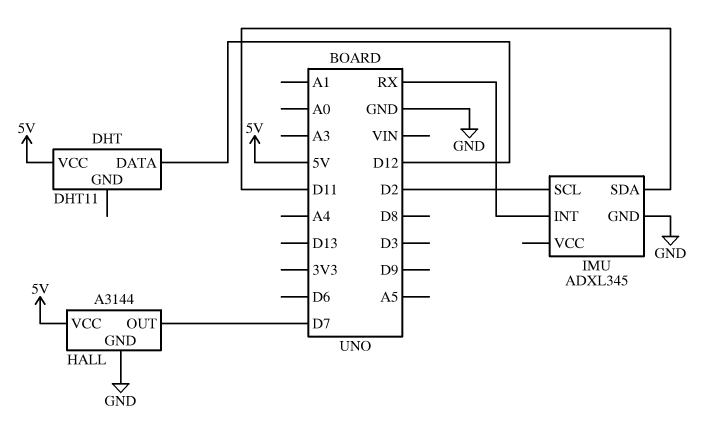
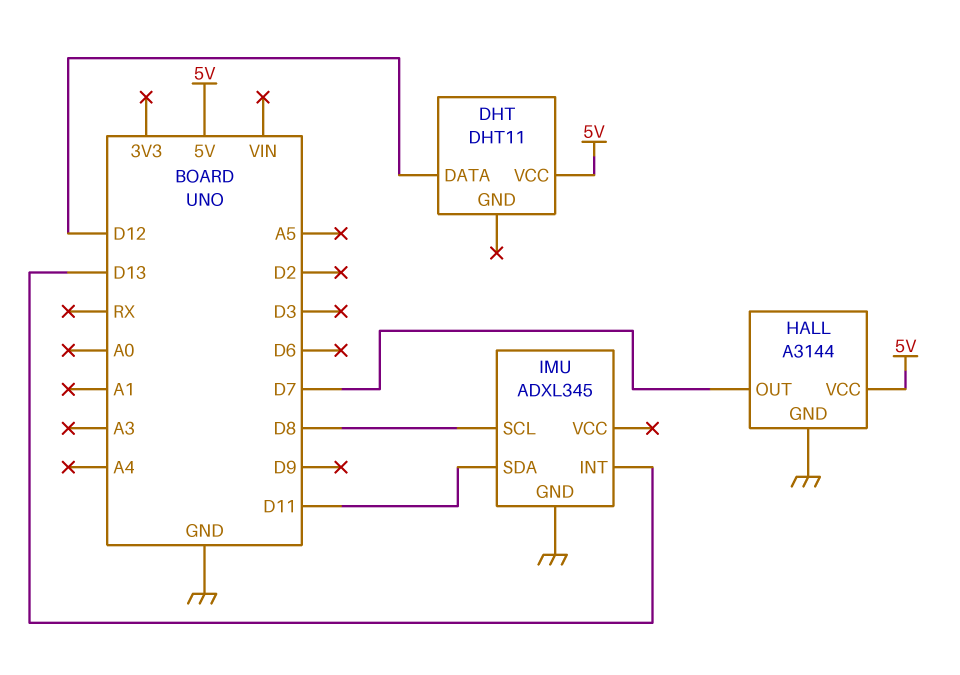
IMU pin INT: RX -> D13
IMU pin SCL: D2 -> D8

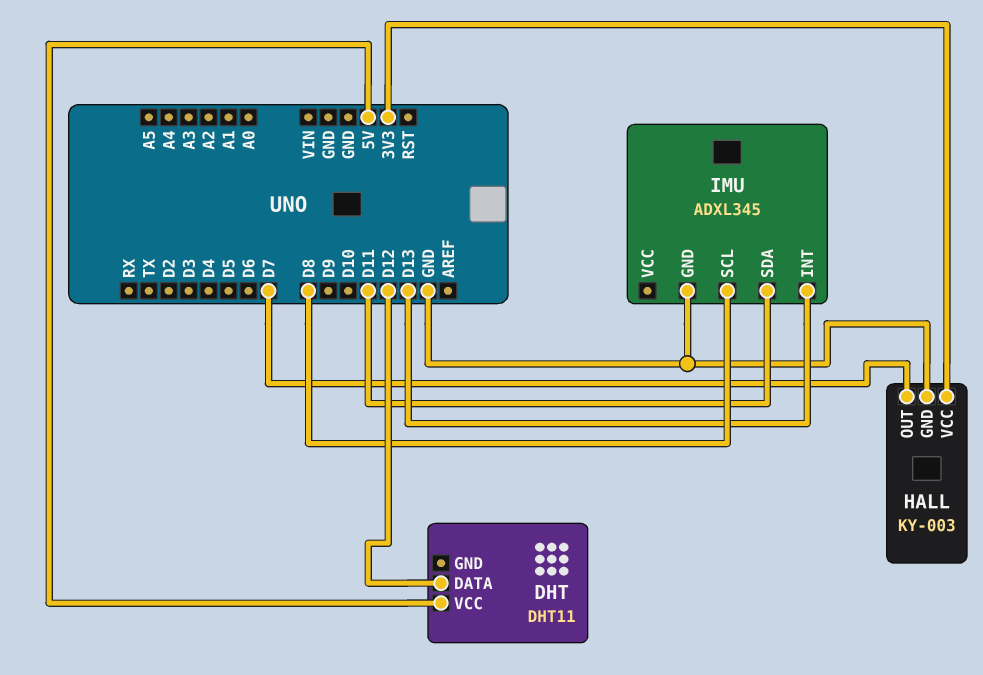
HALL: A3144 -> KY-003
HALL pin VCC: 5V -> 3V3

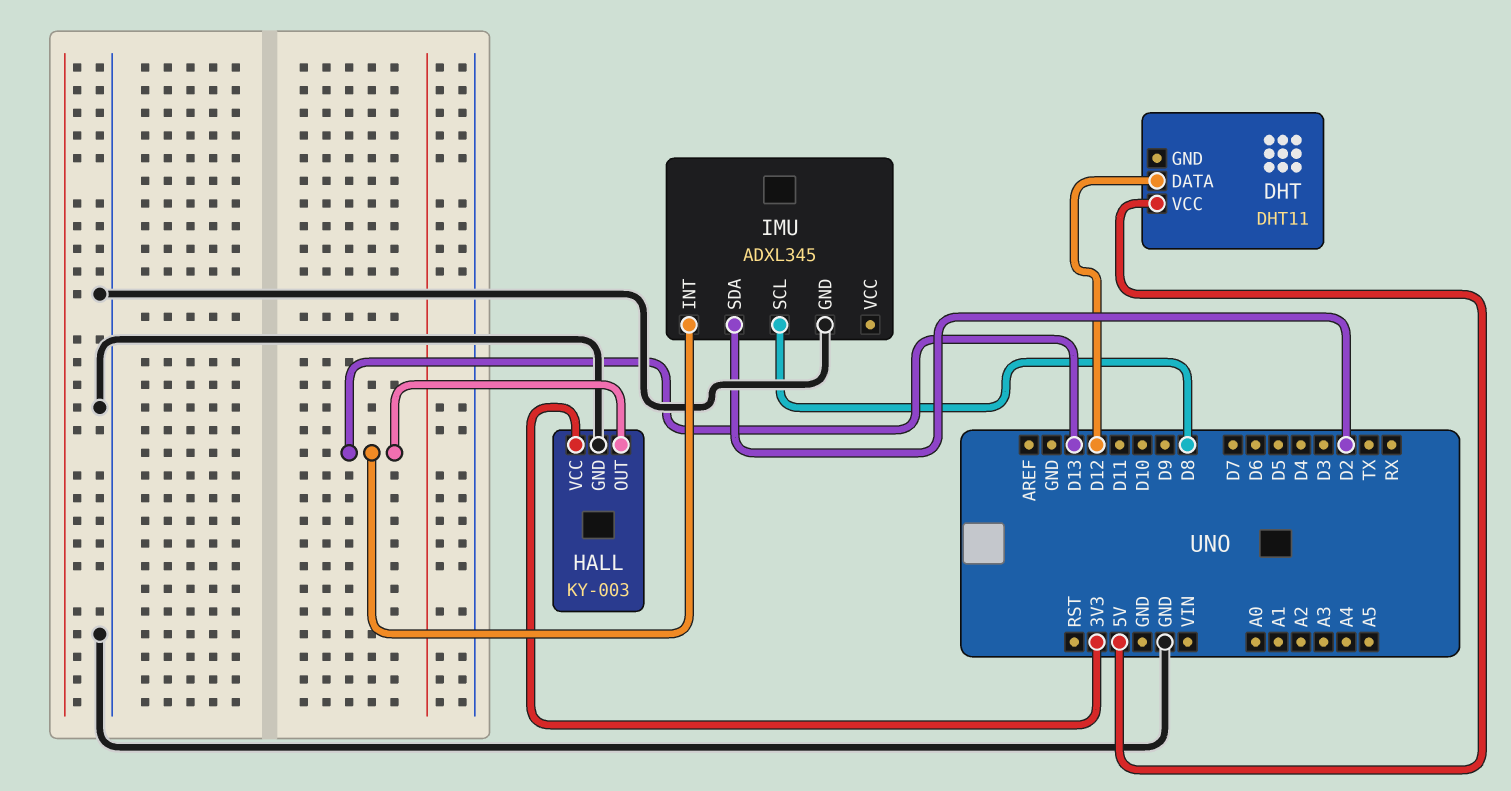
HALL pin OUT: D7 -> D13
IMU pin SDA: D11 -> D2

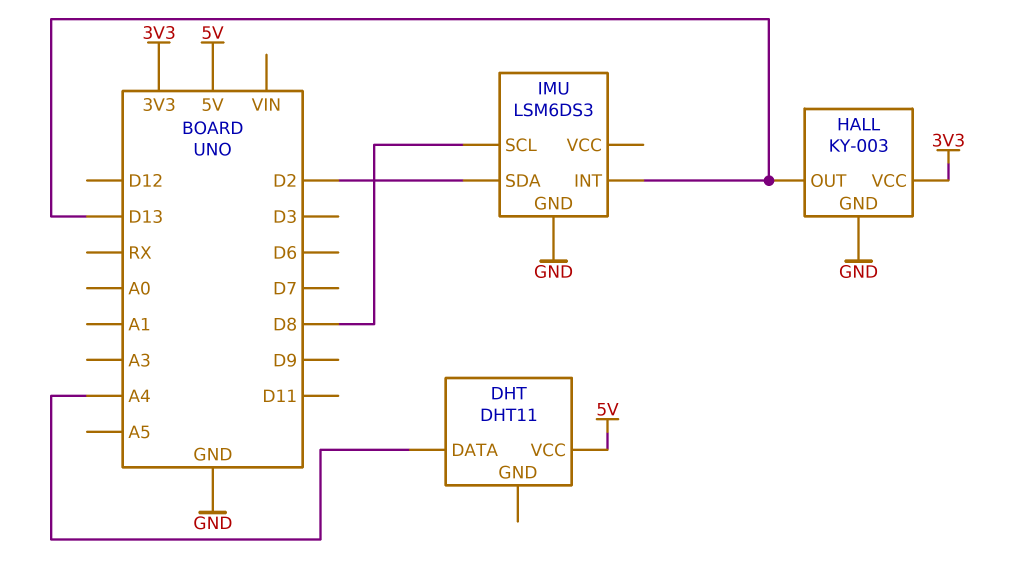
DHT pin DATA: D12 -> A4
IMU: ADXL345 -> LSM6DS3

